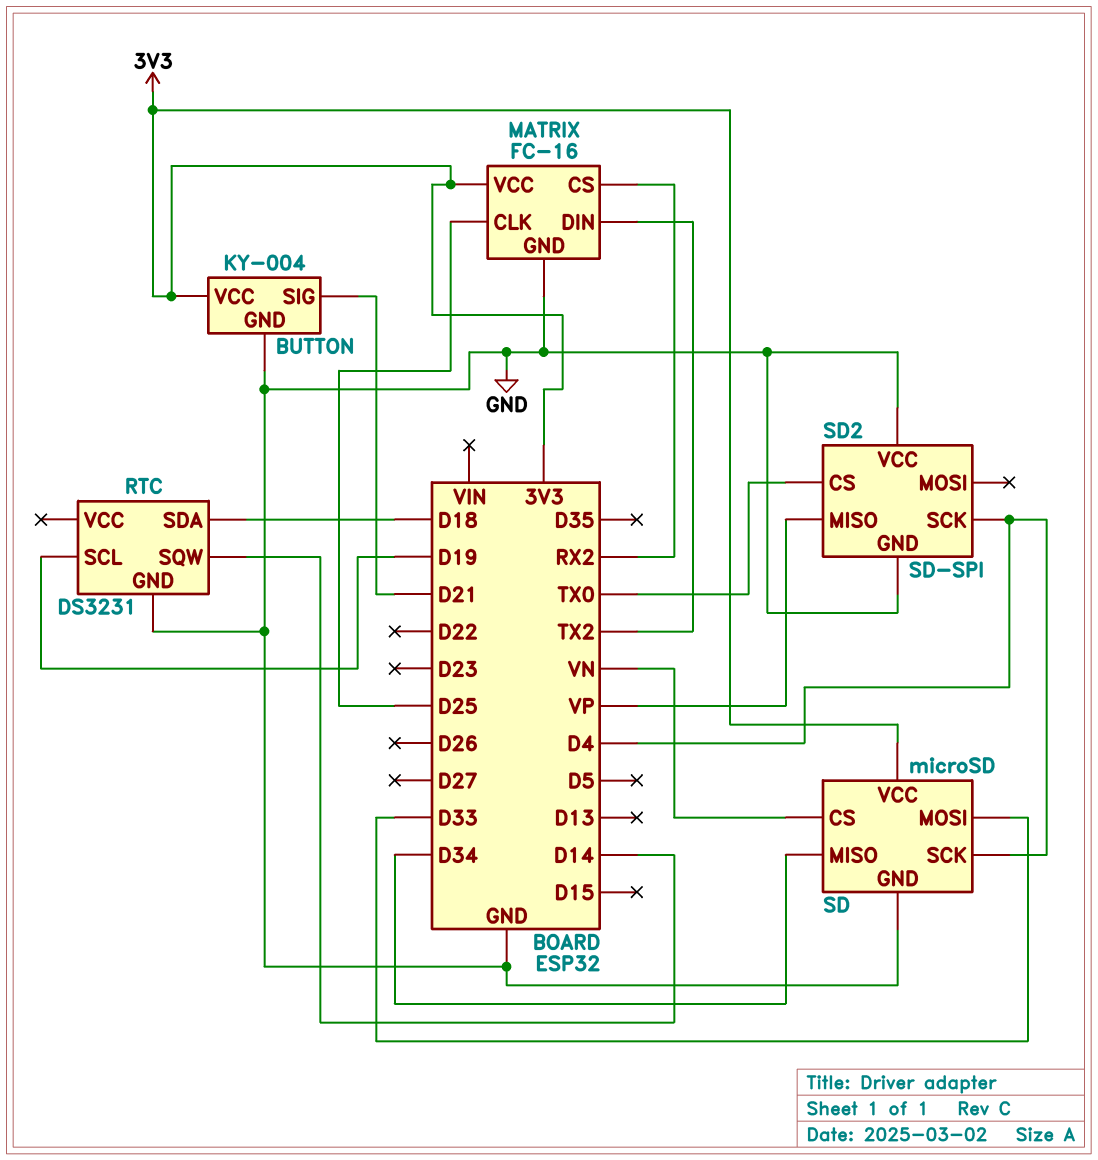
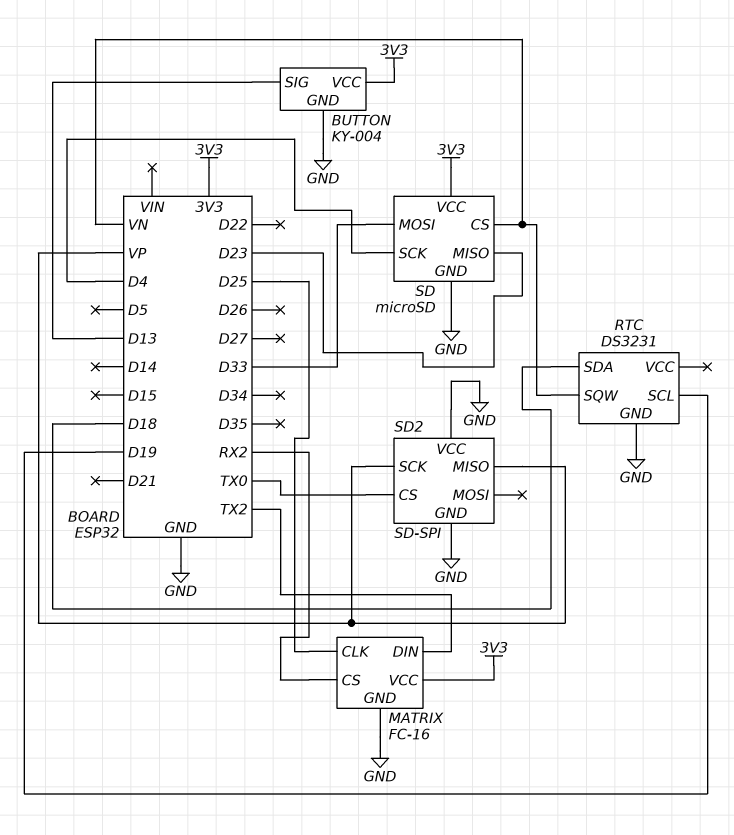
BUTTON pin SIG: D21 -> D13
RTC pin SQW: D14 -> VN
SD pin MISO: D34 -> D23
SD2 pin SCK: D4 -> VP

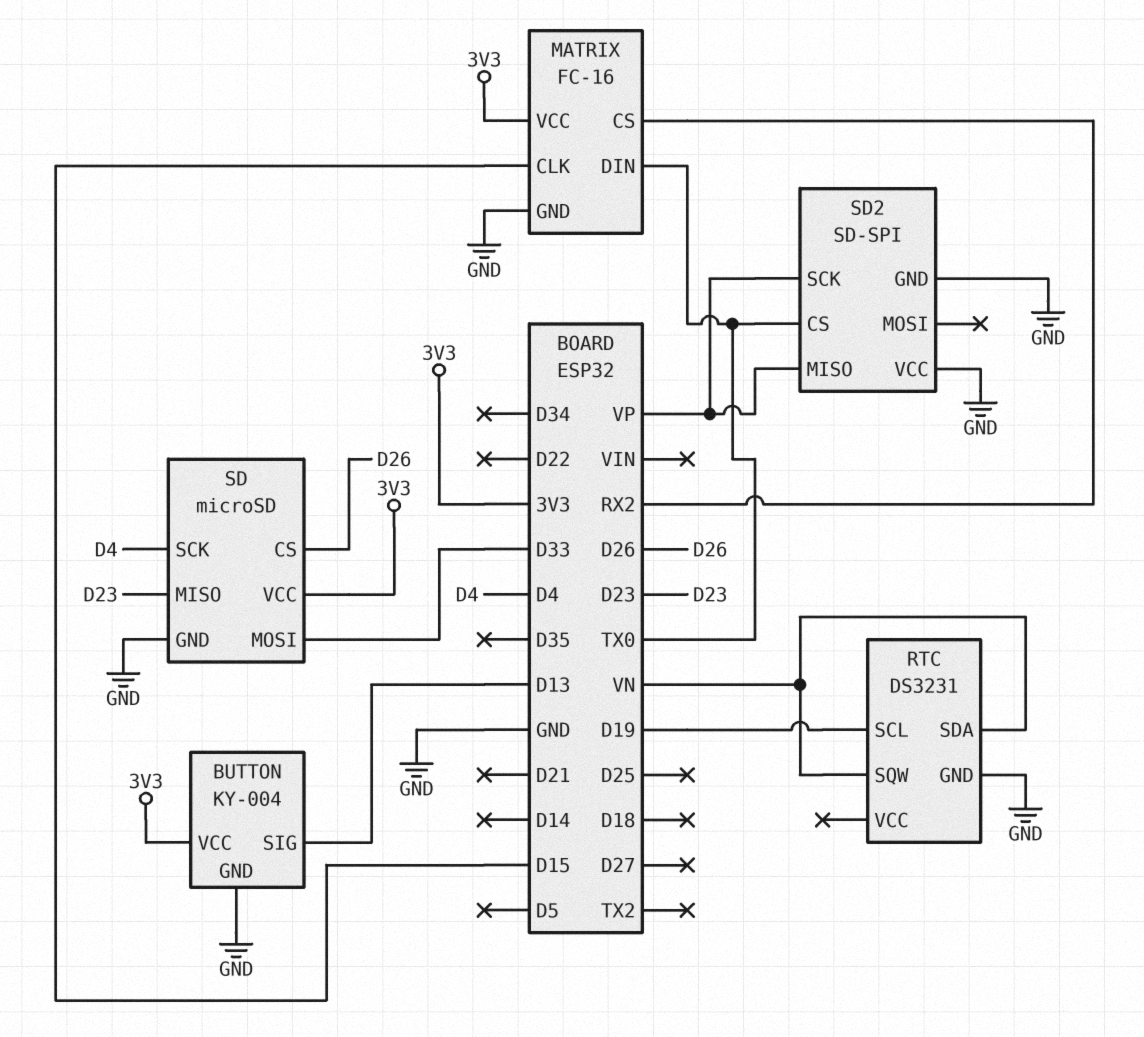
MATRIX pin CLK: D25 -> D15
MATRIX pin DIN: TX2 -> TX0
RTC pin SDA: D18 -> VN
SD pin CS: VN -> D26

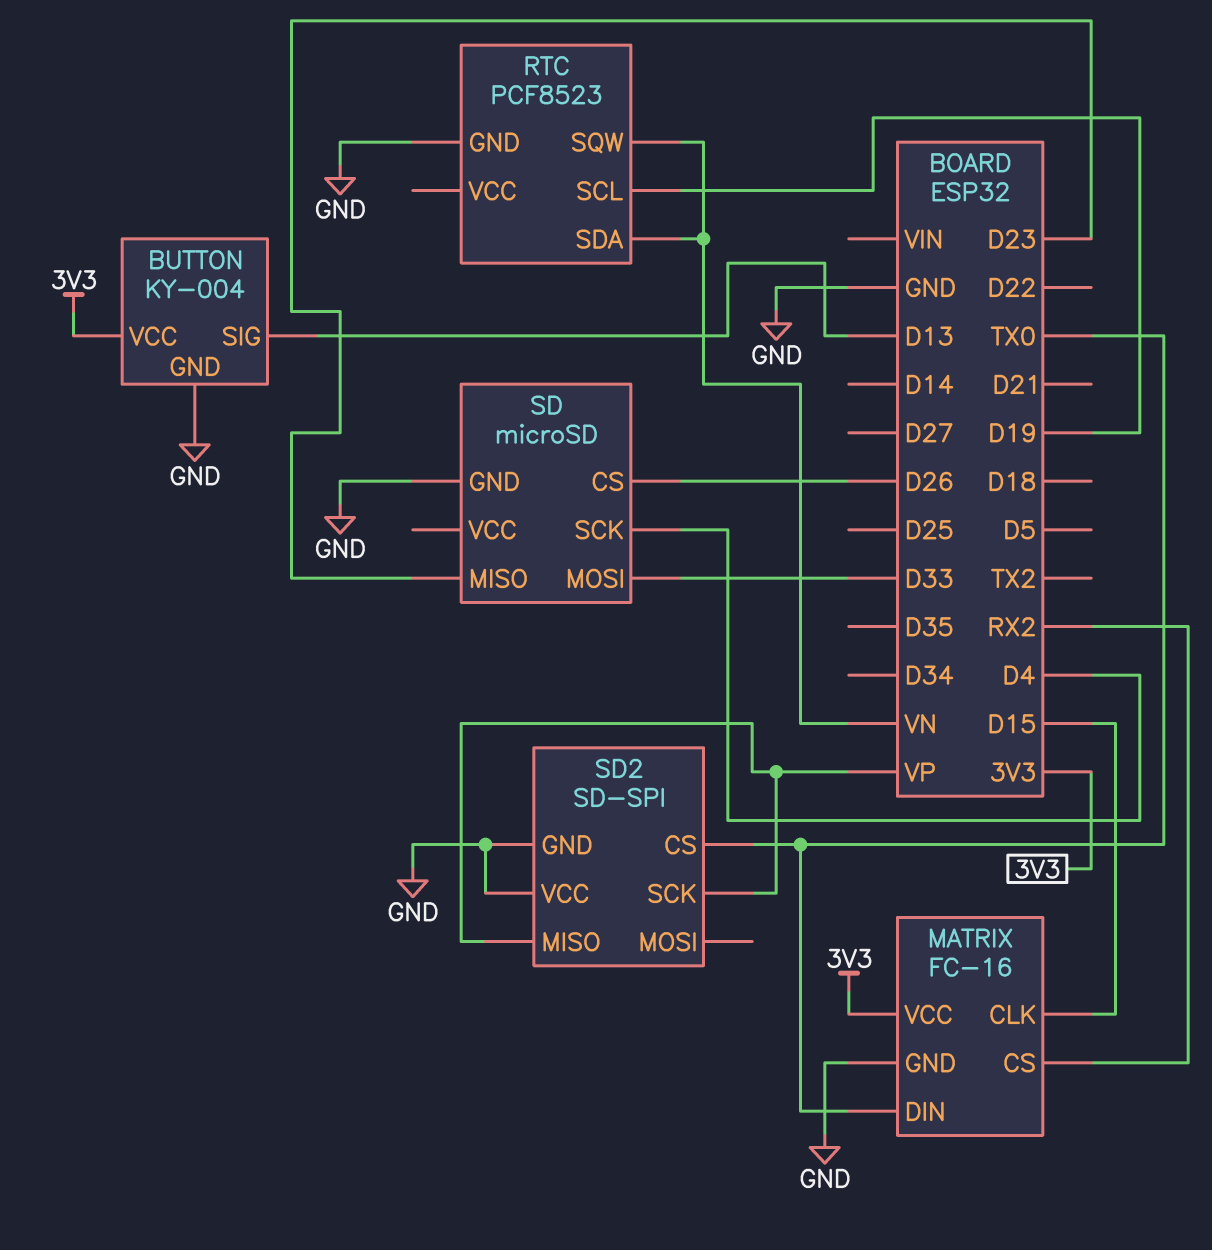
RTC: DS3231 -> PCF8523
SD pin VCC: 3V3 -> none

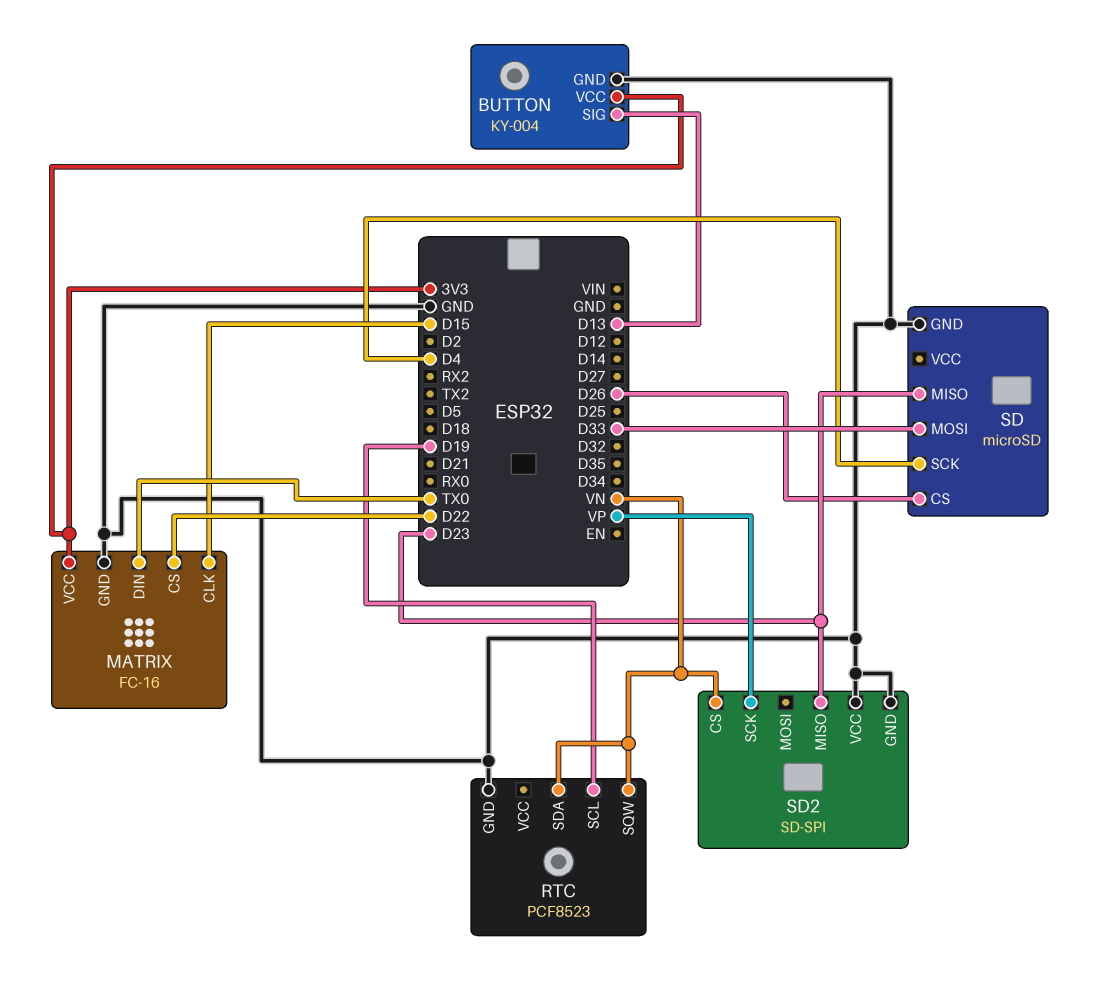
MATRIX pin CS: RX2 -> D22
SD2 pin CS: TX0 -> VN
SD2 pin MISO: VP -> D23

